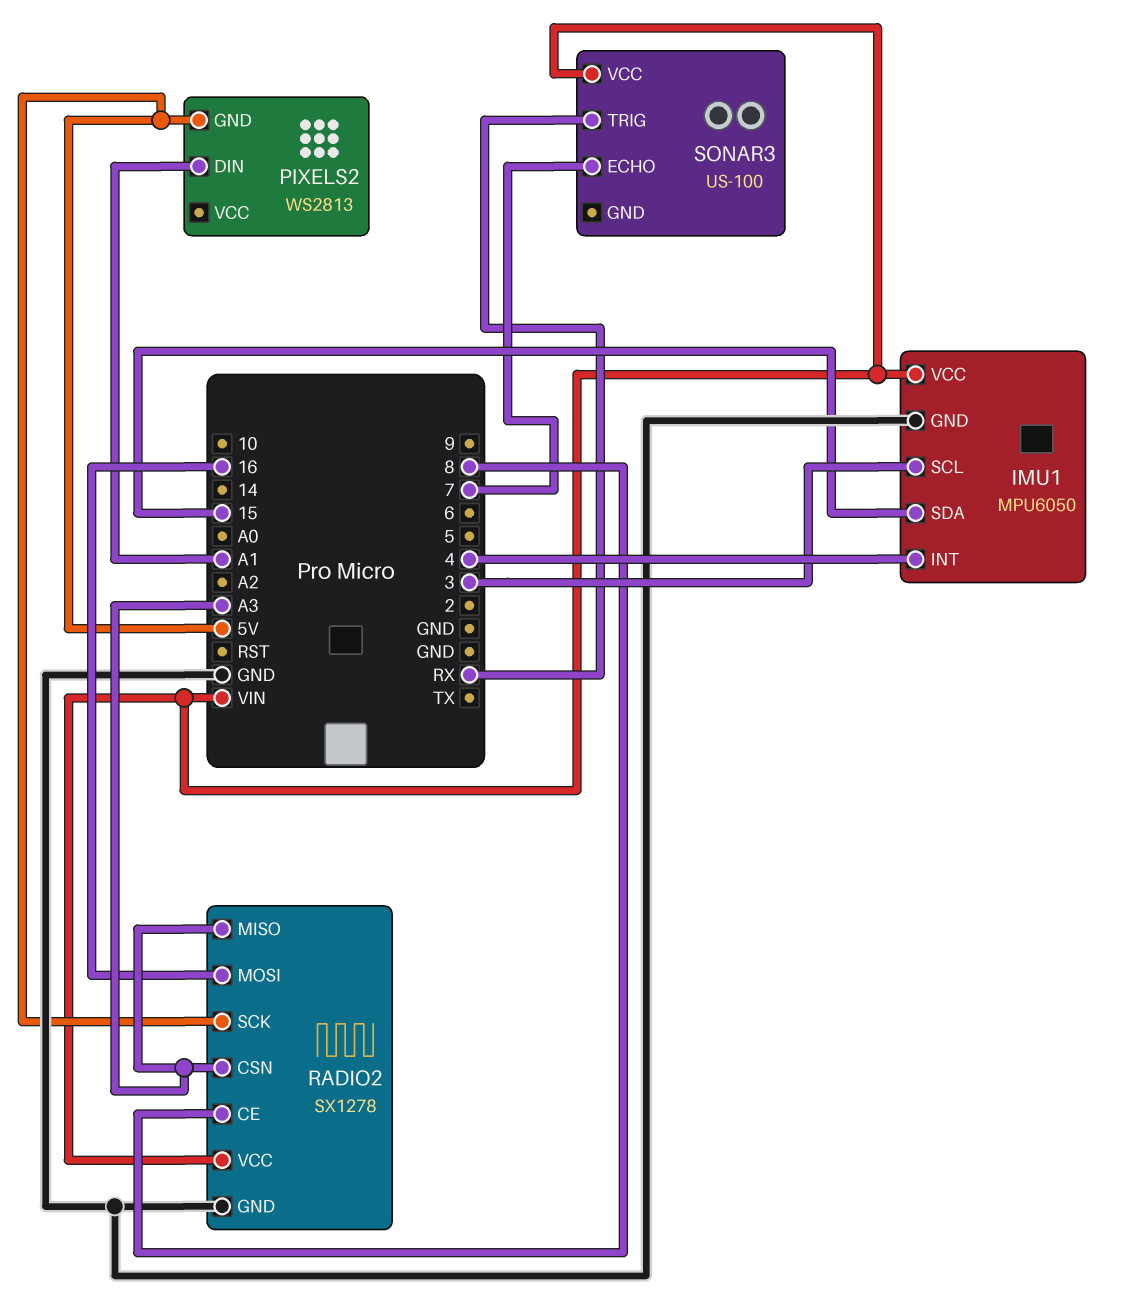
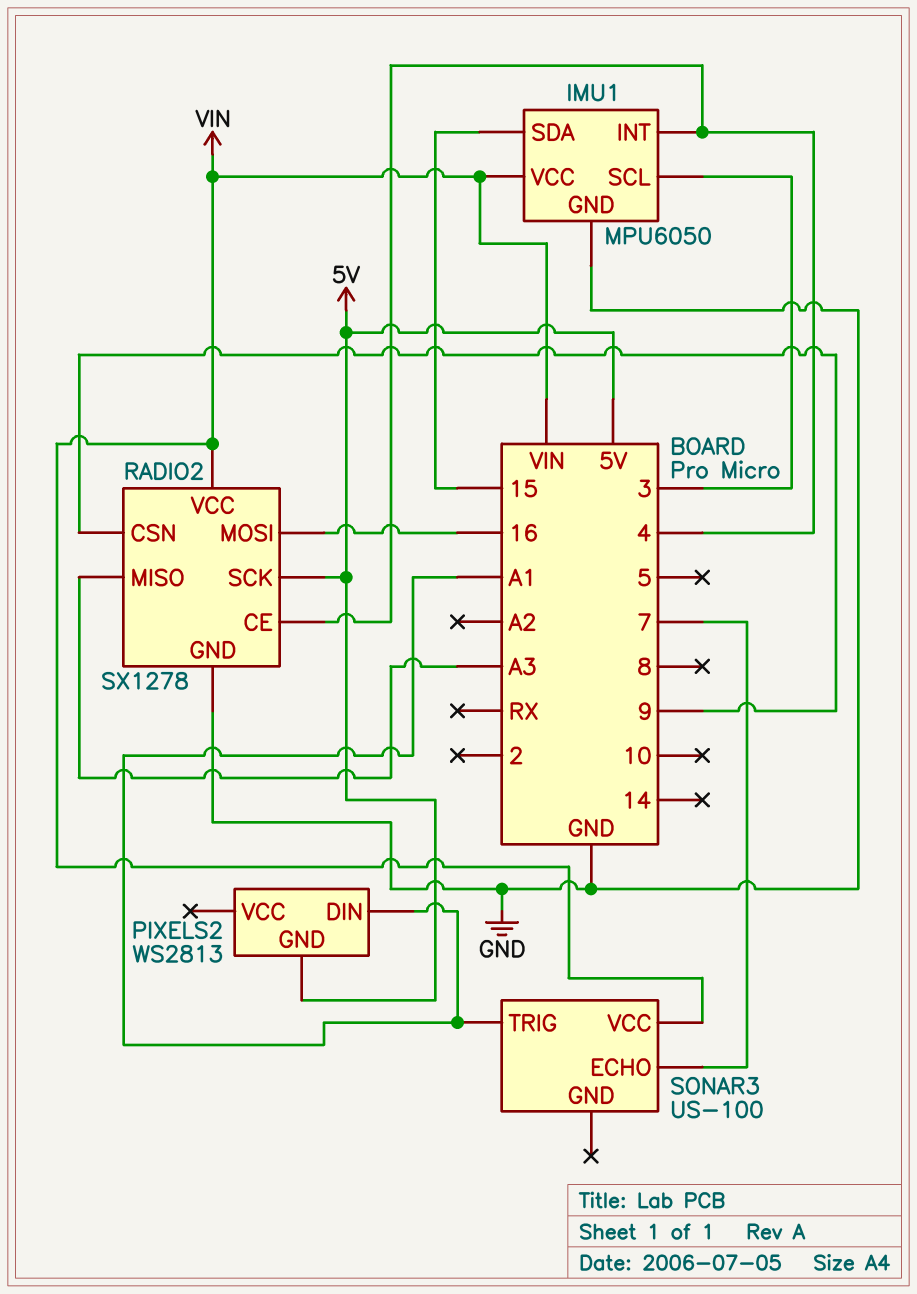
RADIO2 pin CE: 8 -> 4
RADIO2 pin CSN: A3 -> 9
SONAR3 pin TRIG: RX -> A1

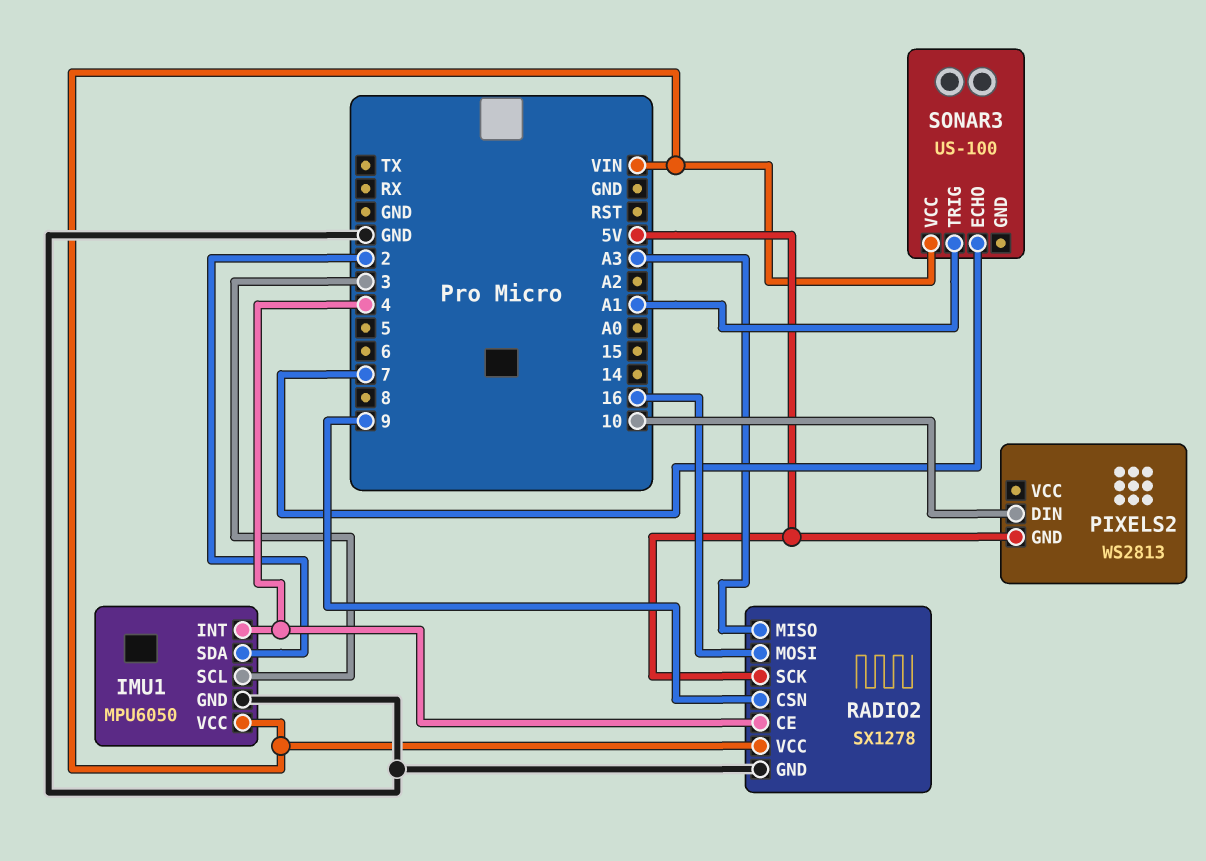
IMU1 pin SDA: 15 -> 2
PIXELS2 pin DIN: A1 -> 10

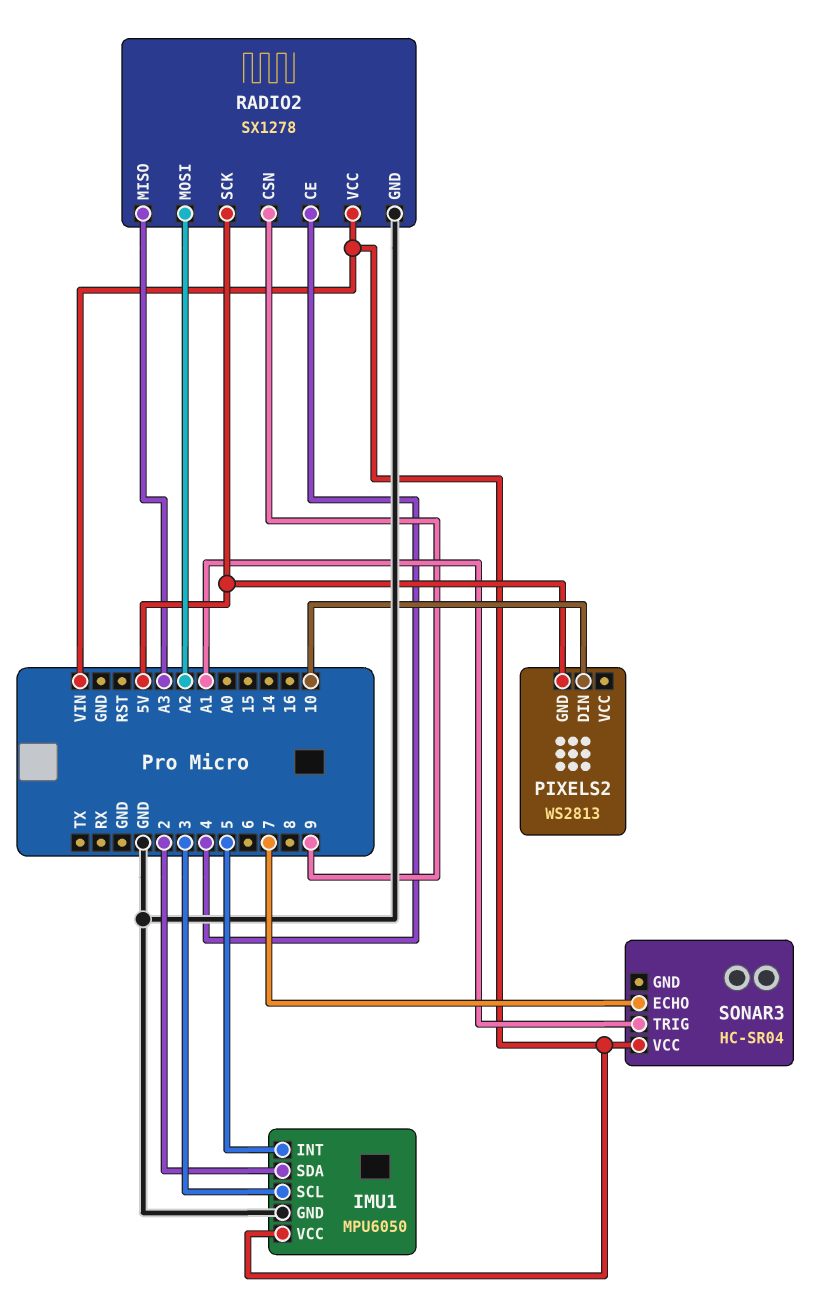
IMU1 pin INT: 4 -> 5
RADIO2 pin MOSI: 16 -> A2
SONAR3: US-100 -> HC-SR04

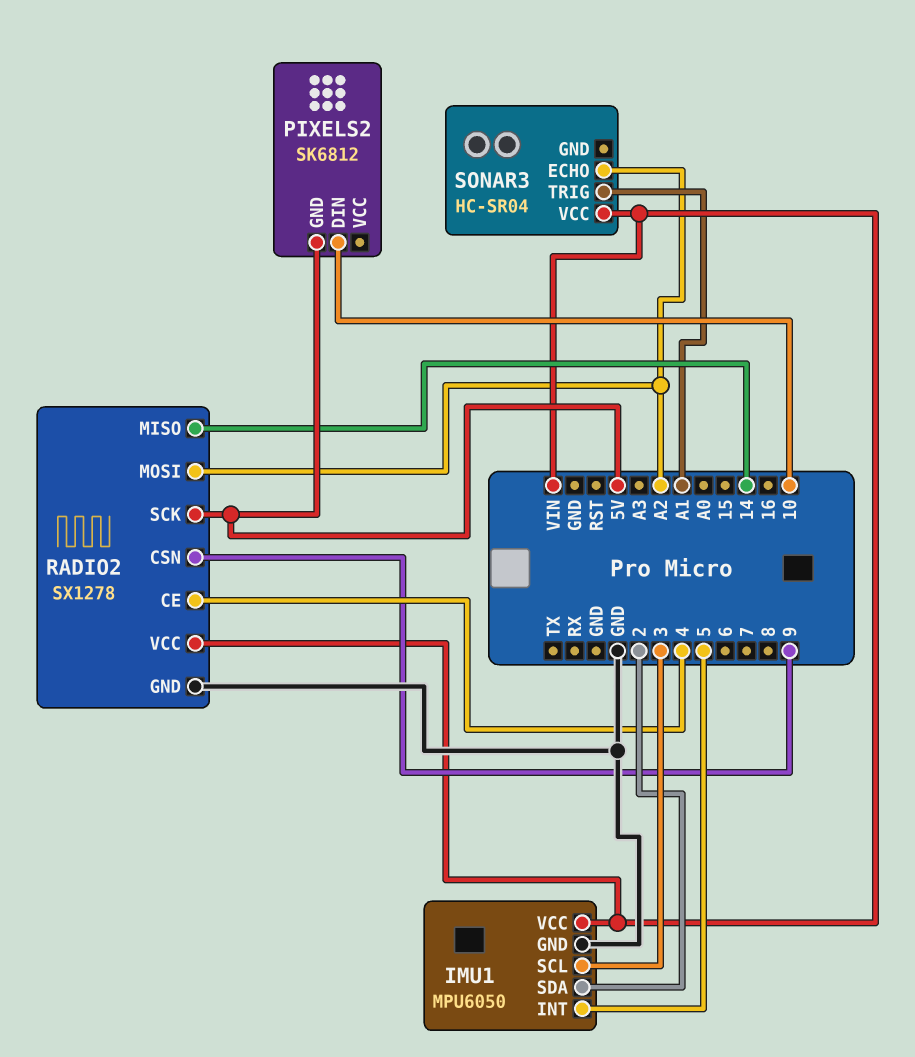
PIXELS2: WS2813 -> SK6812
RADIO2 pin MISO: A3 -> 14
SONAR3 pin ECHO: 7 -> A2

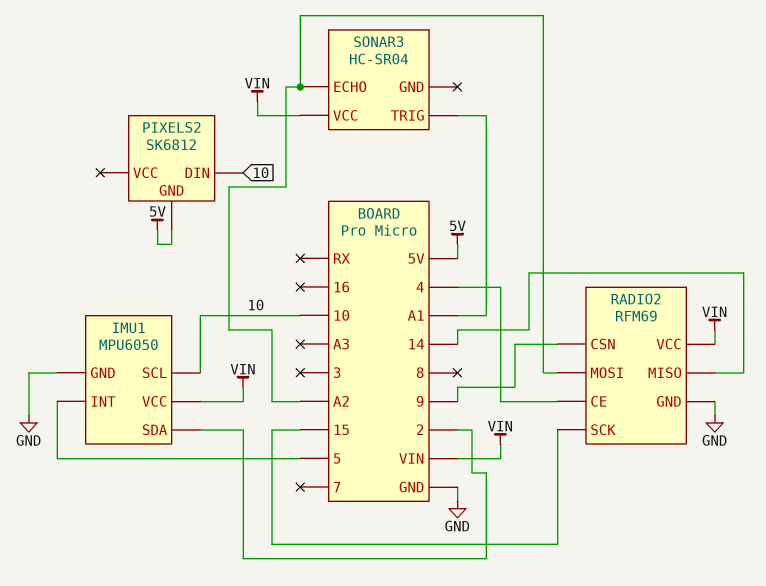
IMU1 pin SCL: 3 -> 10
RADIO2: SX1278 -> RFM69
RADIO2 pin SCK: 5V -> 15

